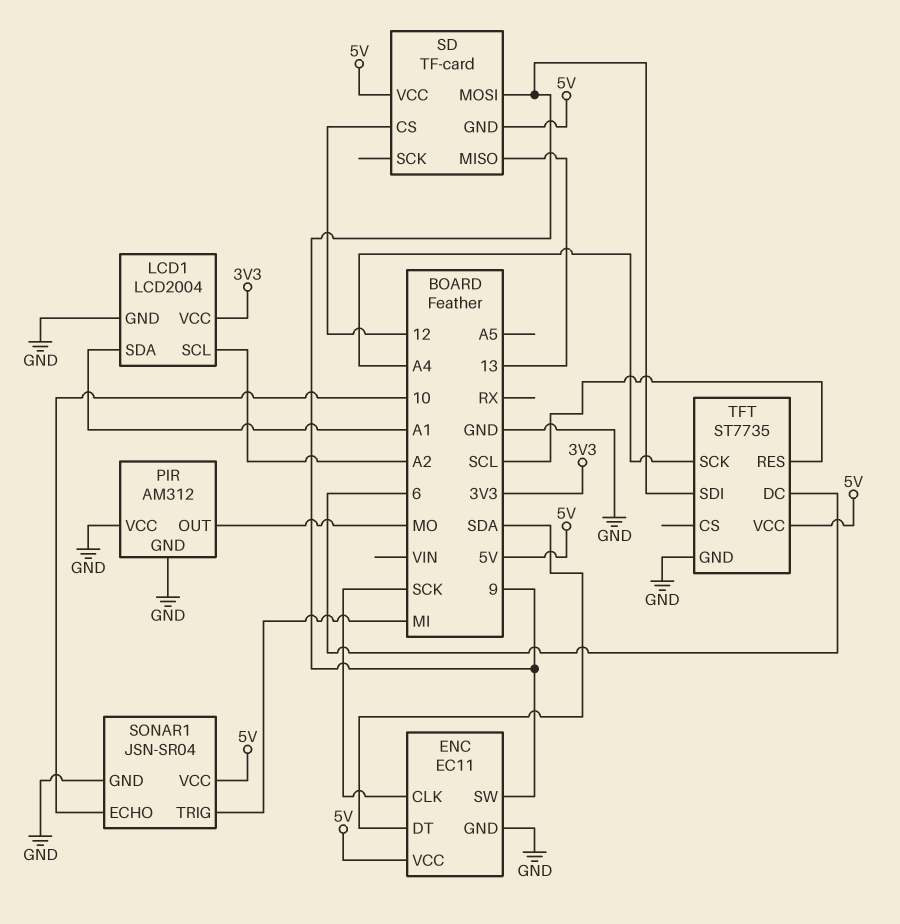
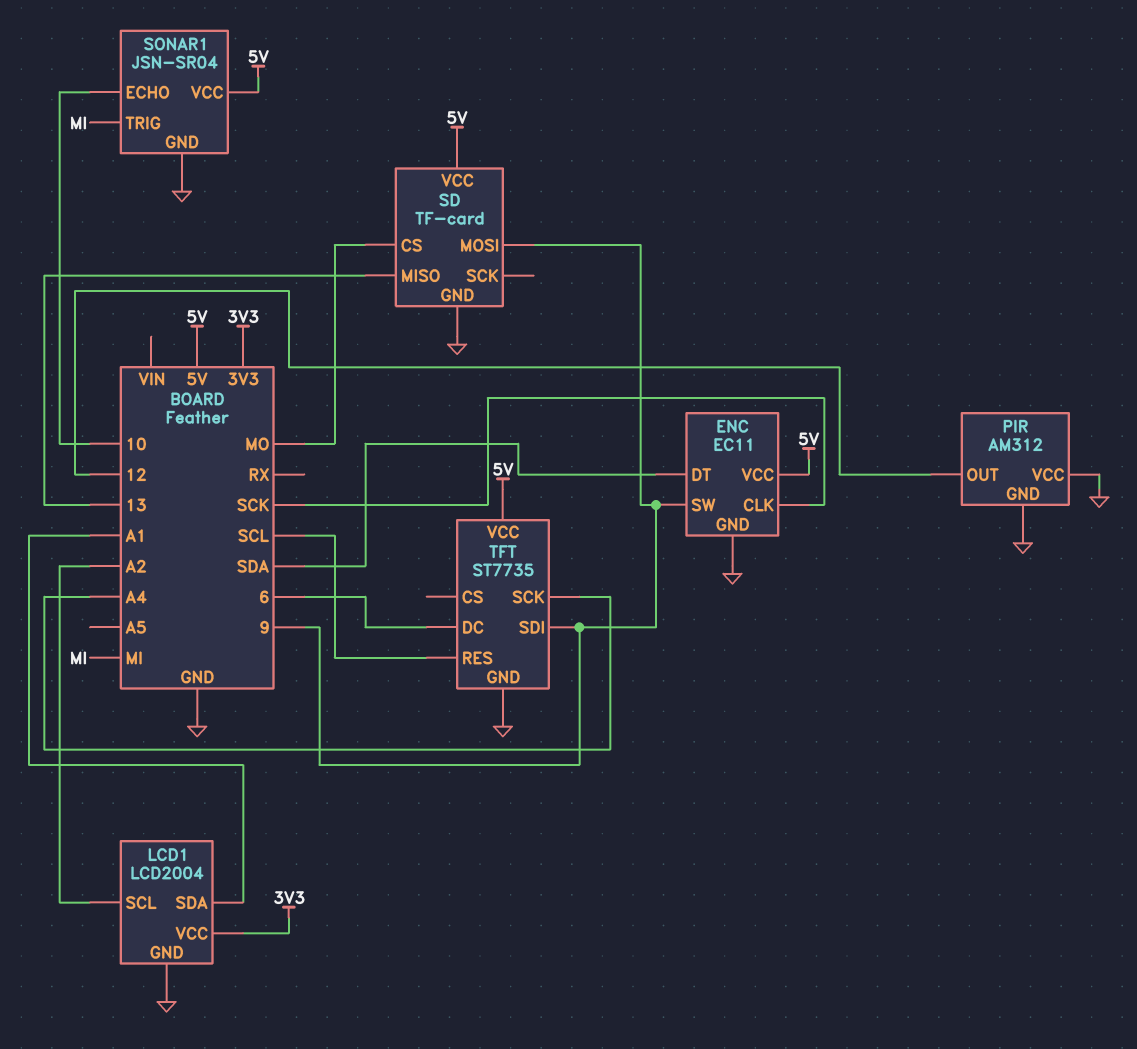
PIR pin OUT: MO -> 12
SD pin CS: 12 -> MO
SD pin GND: 5V -> GND

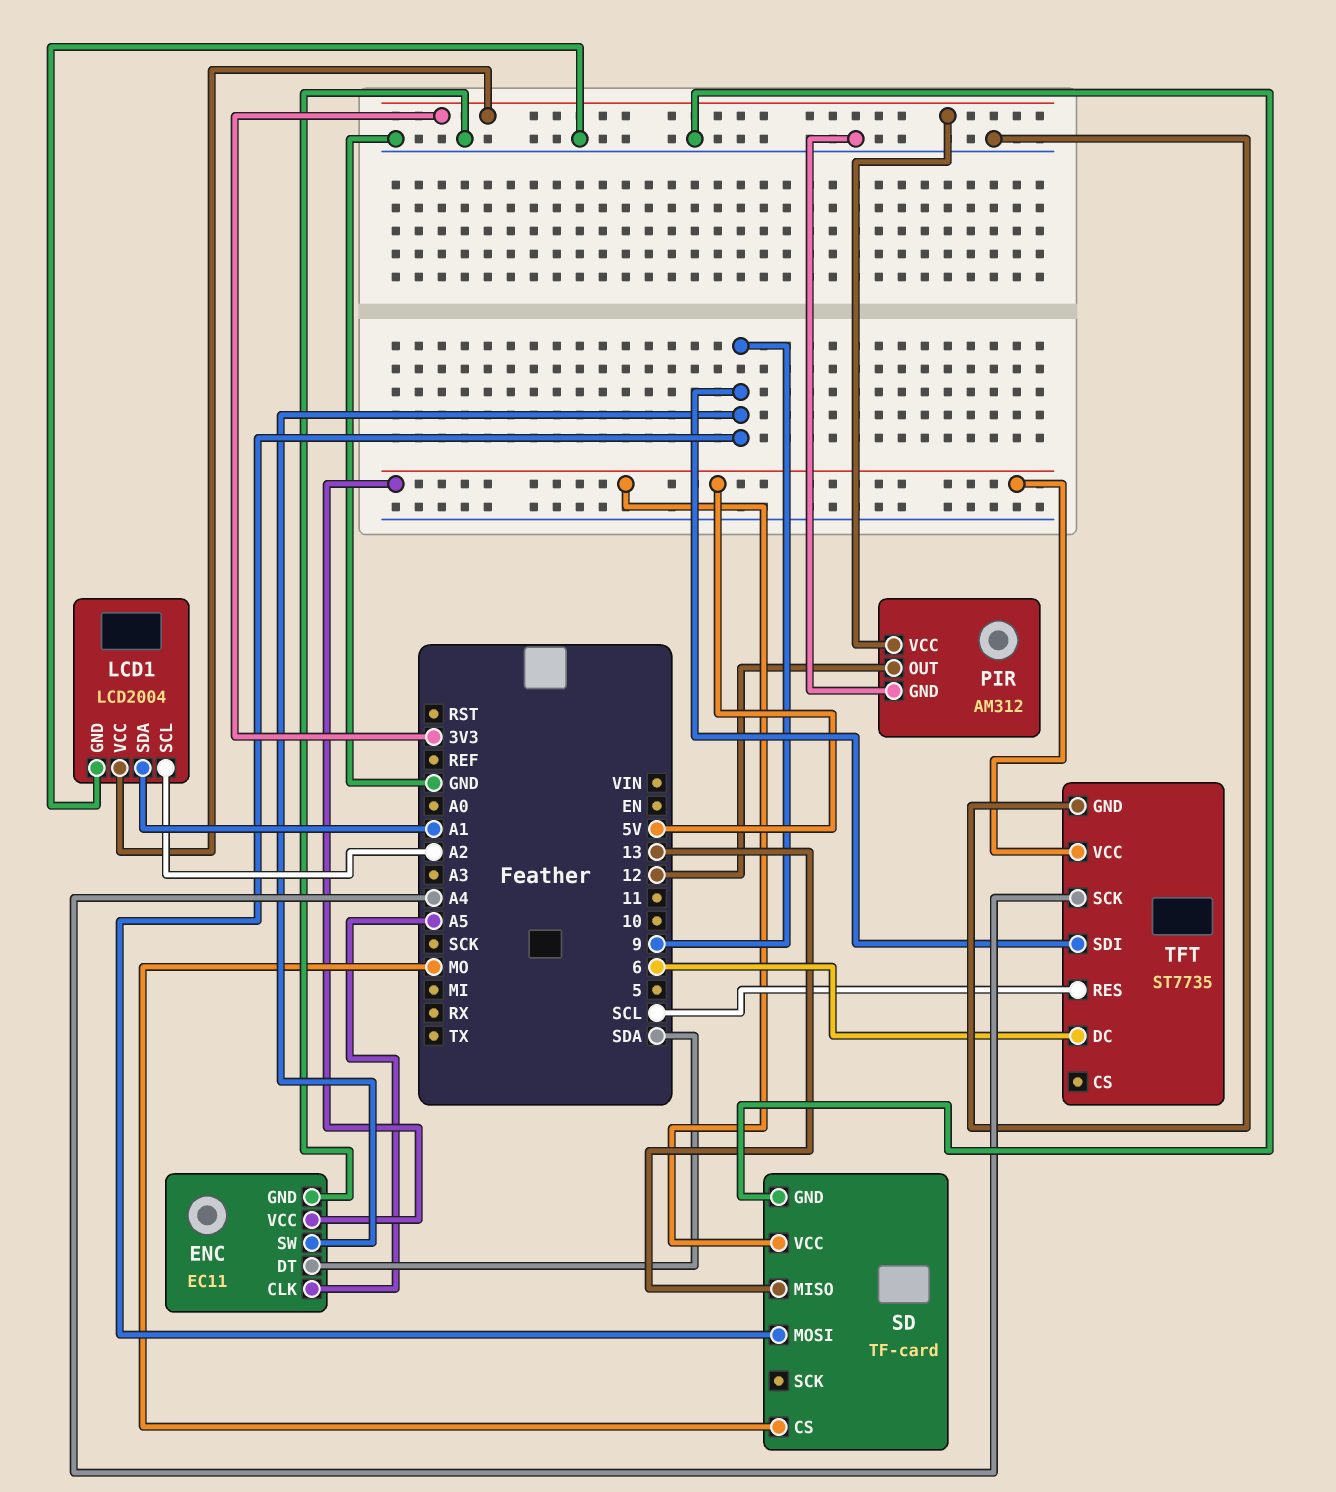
ENC pin CLK: SCK -> A5
PIR pin VCC: GND -> 3V3
SONAR1: JSN-SR04 -> none
SONAR1 pin ECHO: 10 -> none
SONAR1 pin GND: GND -> none
SONAR1 pin TRIG: MI -> none
SONAR1 pin VCC: 5V -> none

